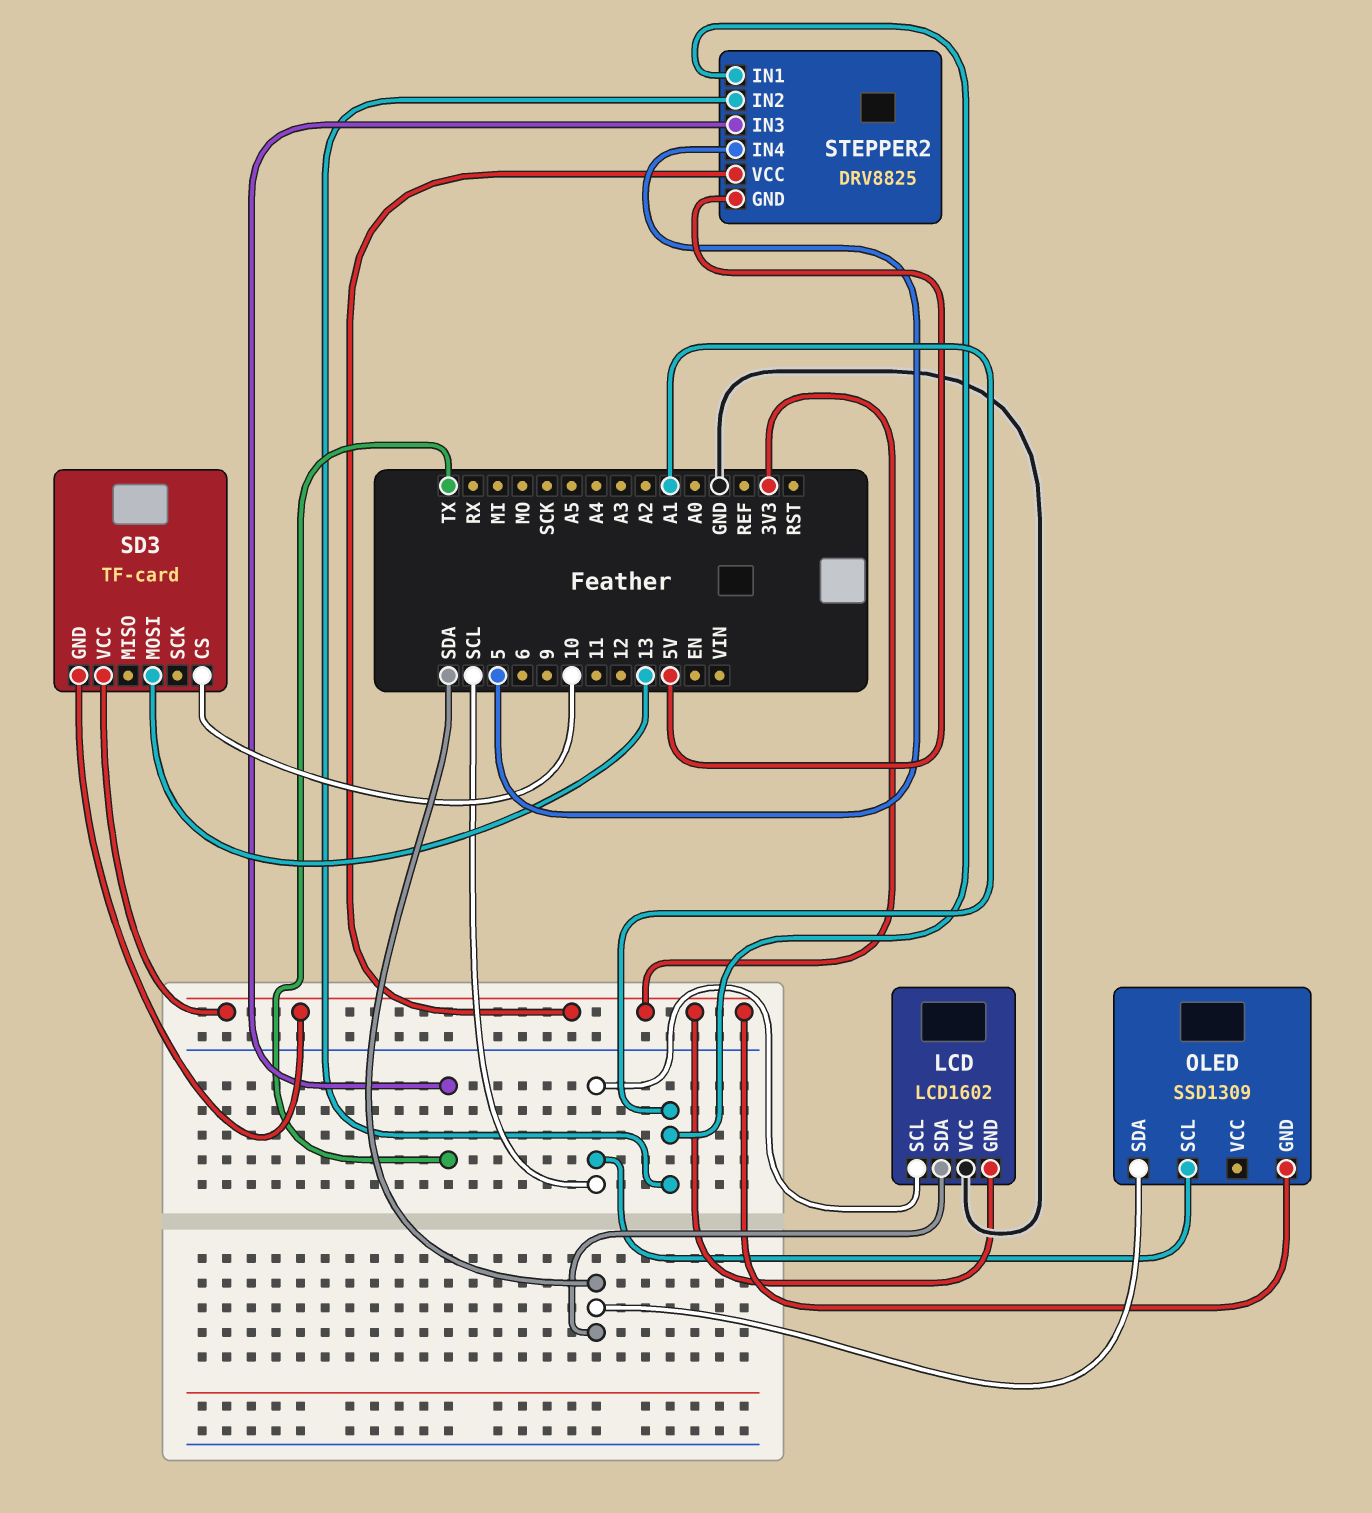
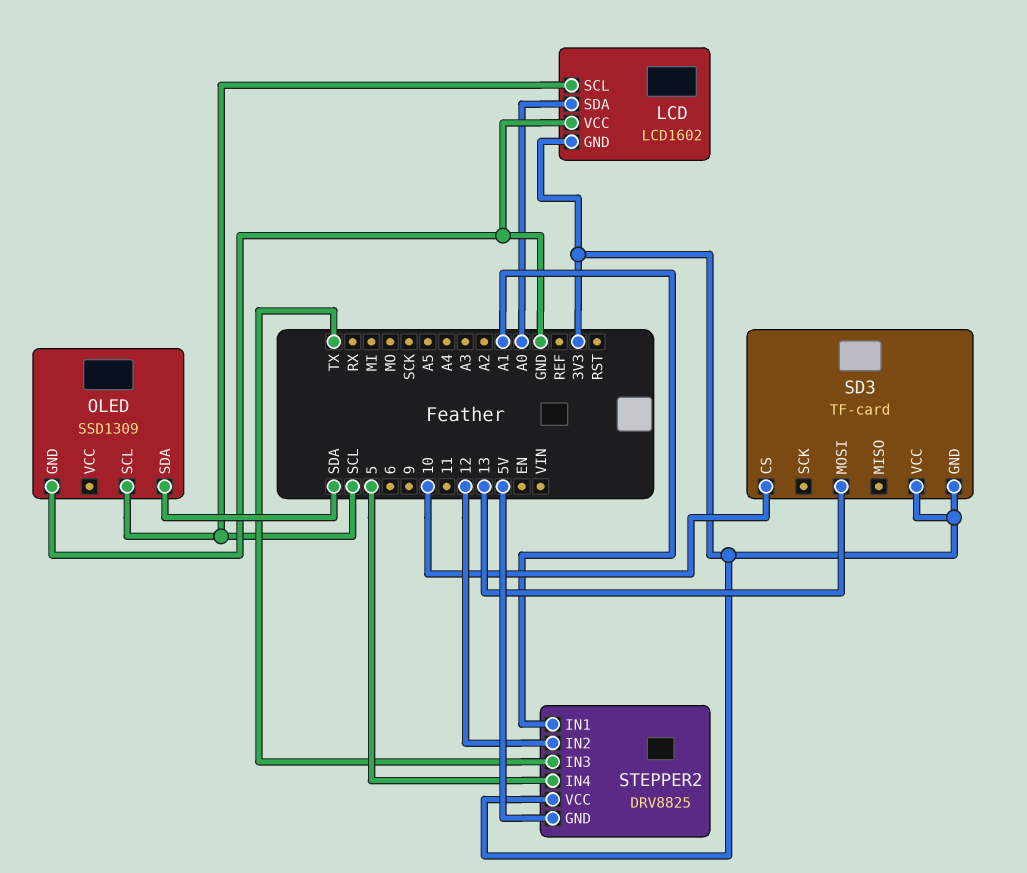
LCD pin SDA: SDA -> A0
OLED pin GND: 3V3 -> GND
STEPPER2 pin IN2: A1 -> 12

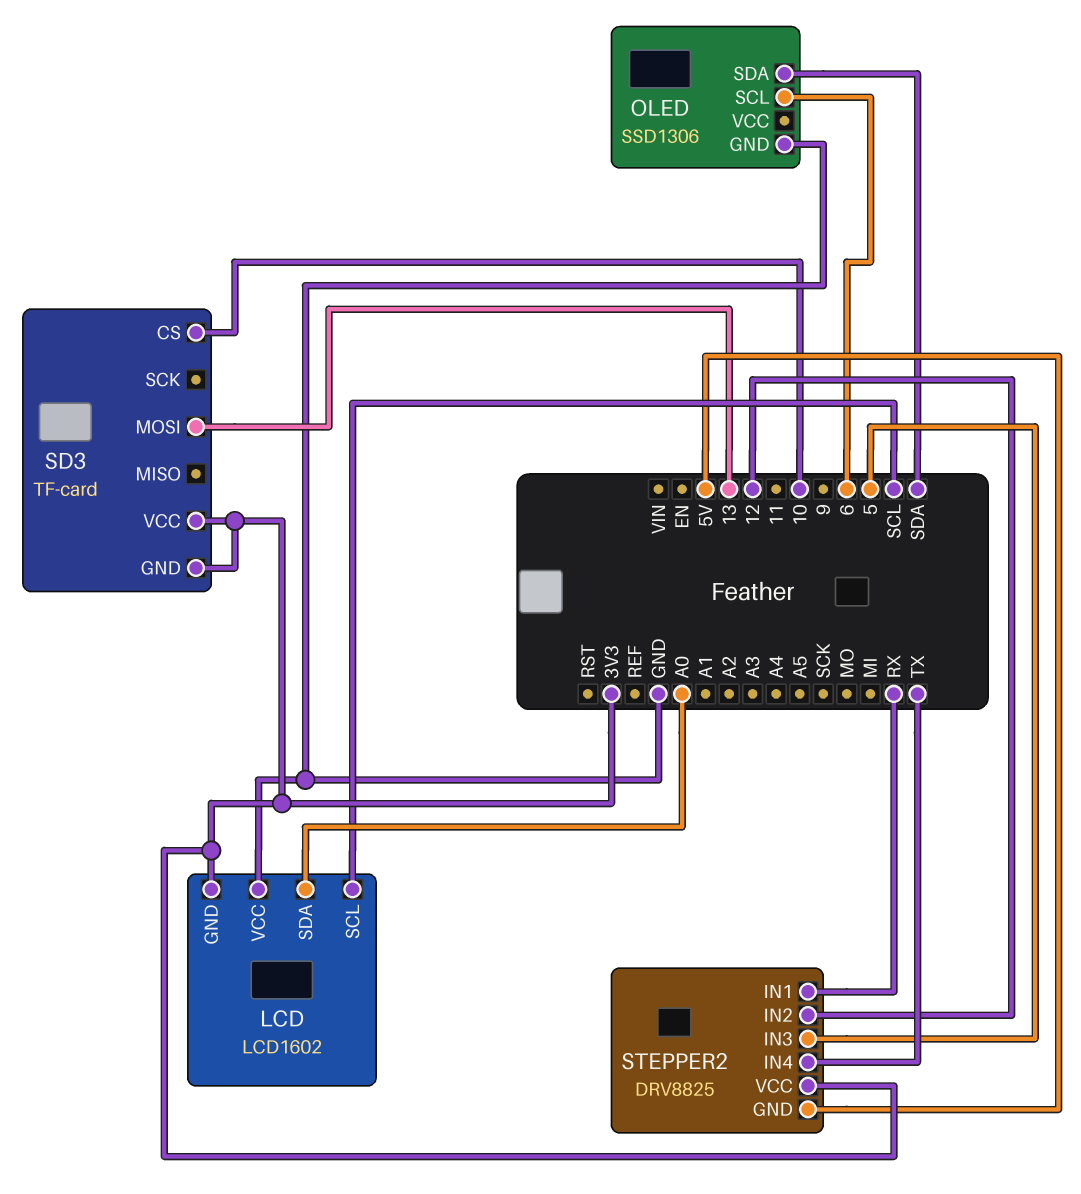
OLED: SSD1309 -> SSD1306
OLED pin SCL: SCL -> 6
STEPPER2 pin IN1: A1 -> RX
STEPPER2 pin IN3: TX -> 5
STEPPER2 pin IN4: 5 -> TX

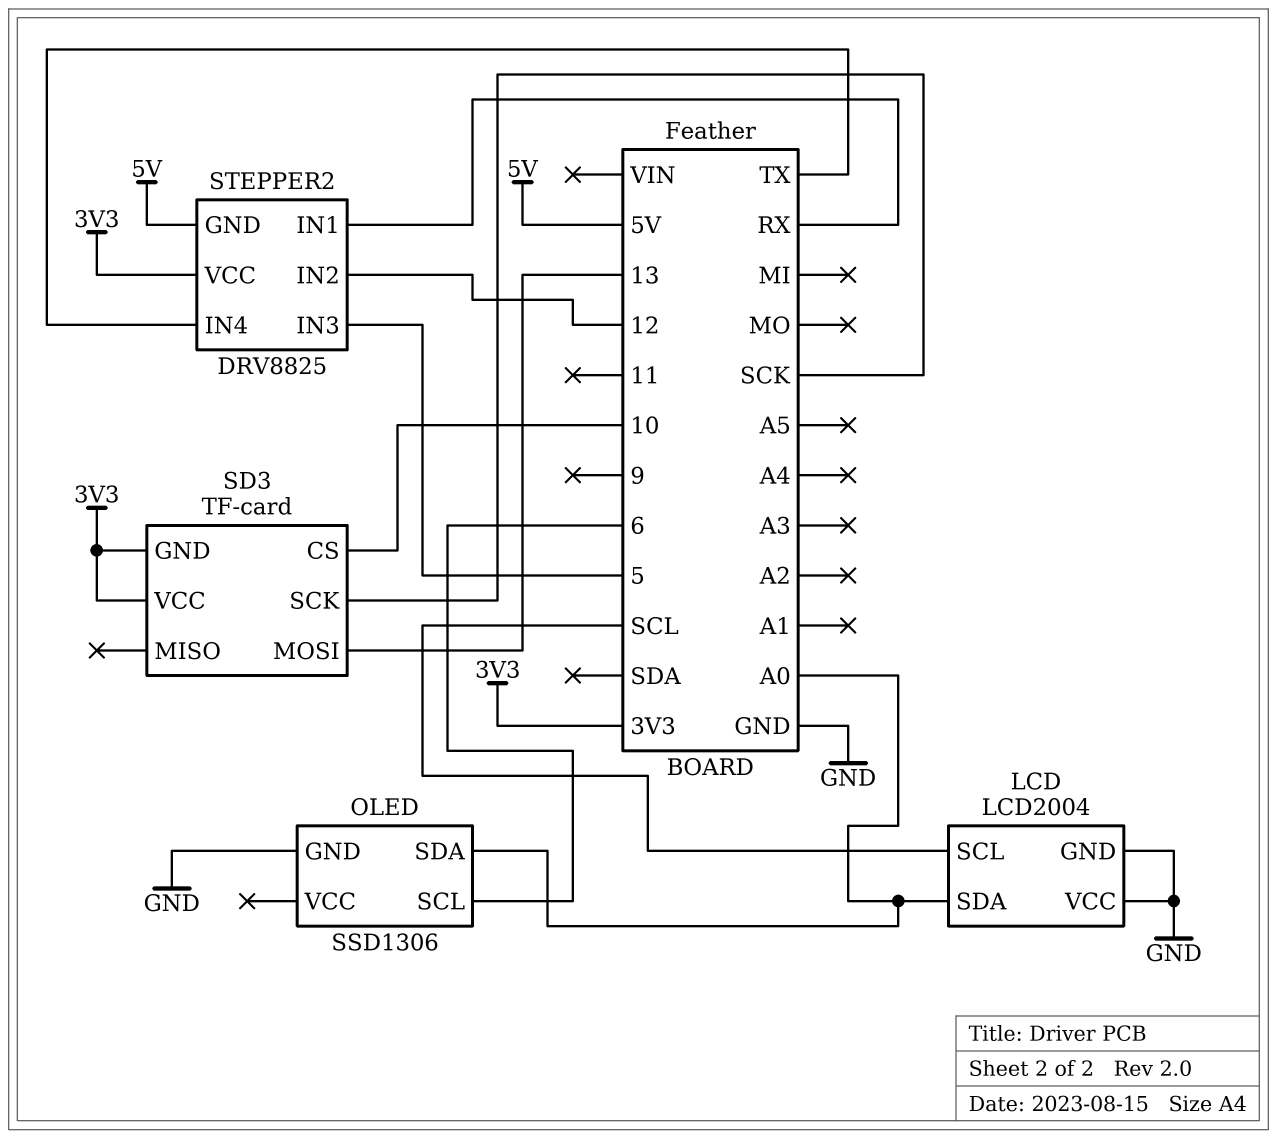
LCD: LCD1602 -> LCD2004
LCD pin GND: 3V3 -> GND
OLED pin SDA: SDA -> A0
SD3 pin SCK: none -> SCK

